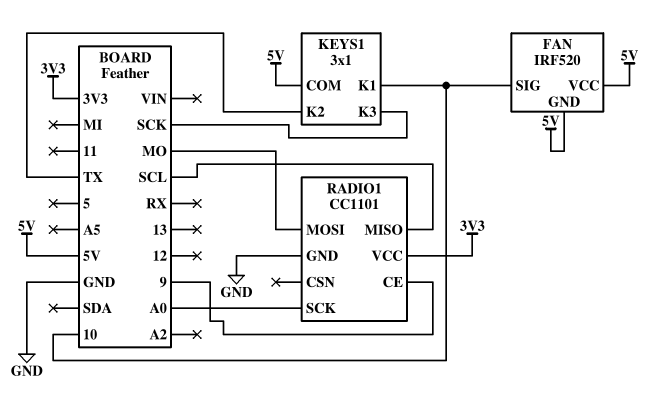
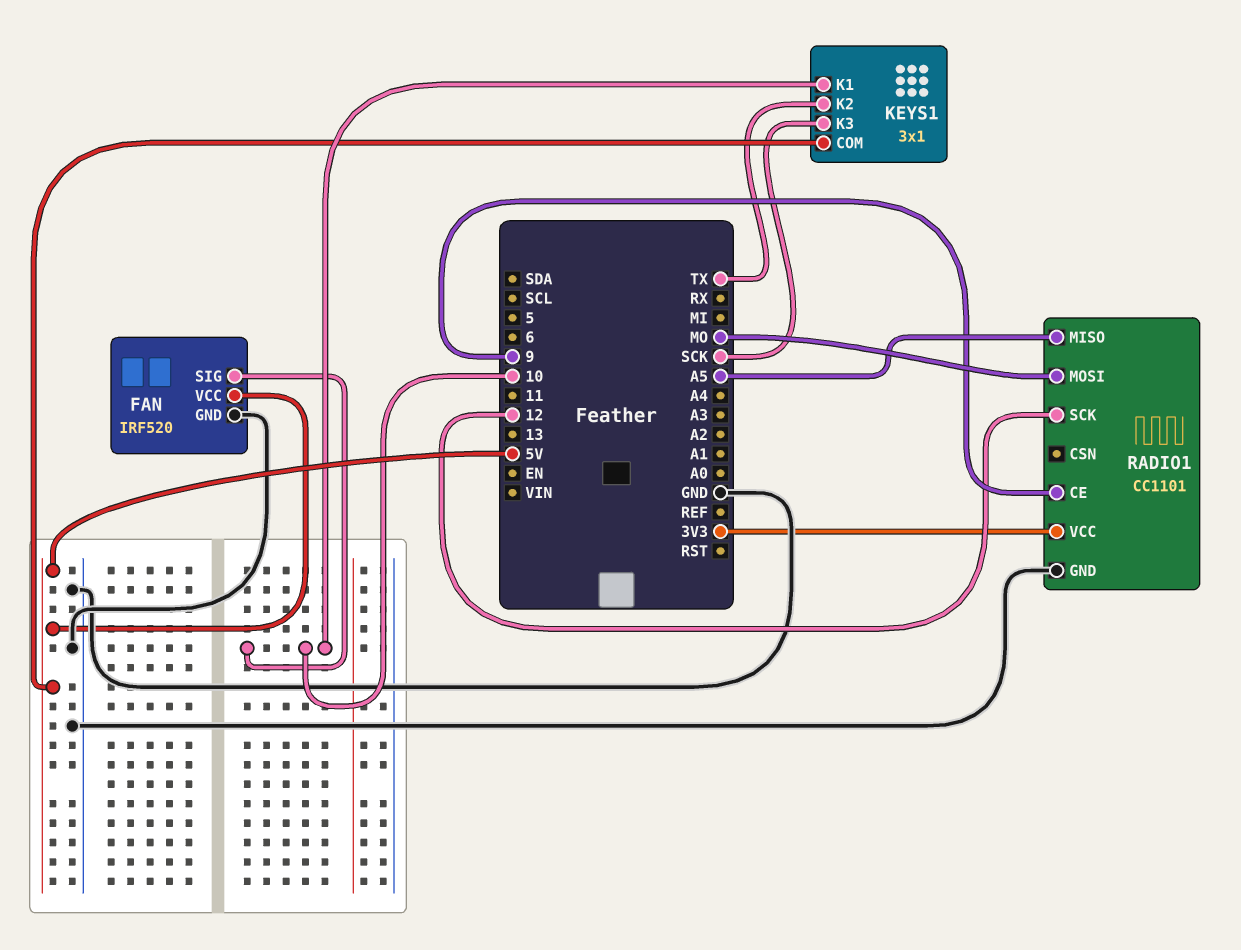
FAN pin GND: 5V -> GND
RADIO1 pin MISO: SCL -> A5
RADIO1 pin SCK: A0 -> 12

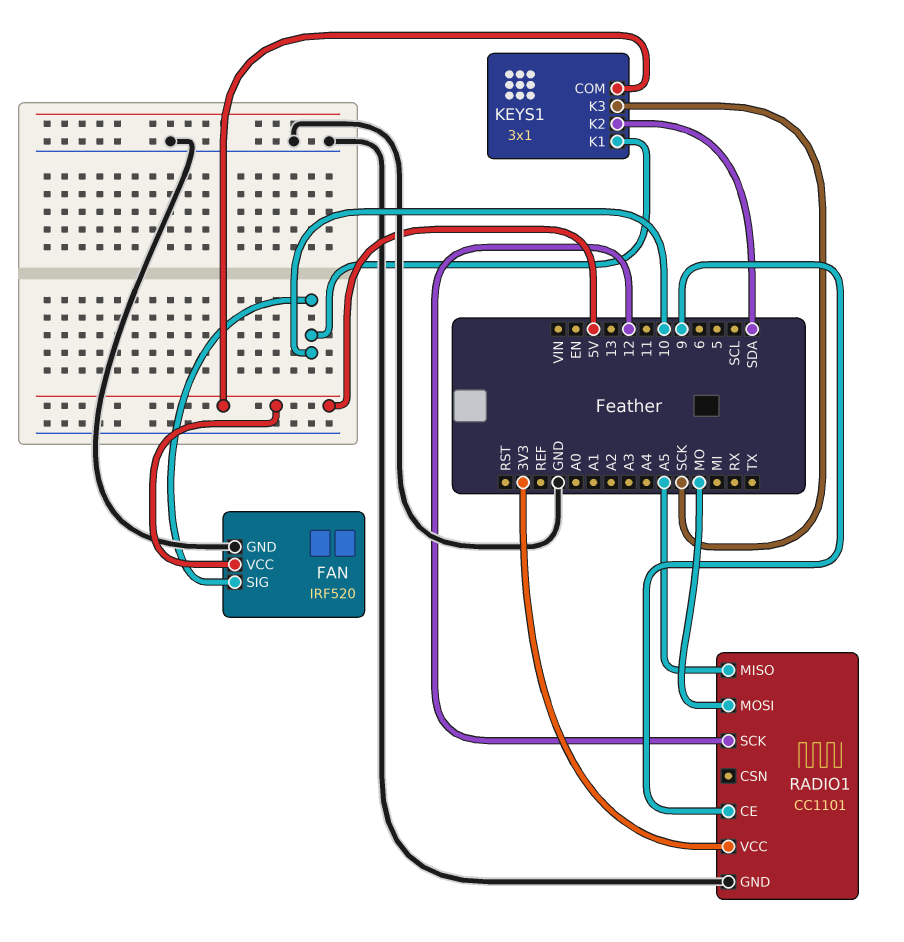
KEYS1 pin K2: TX -> SDA

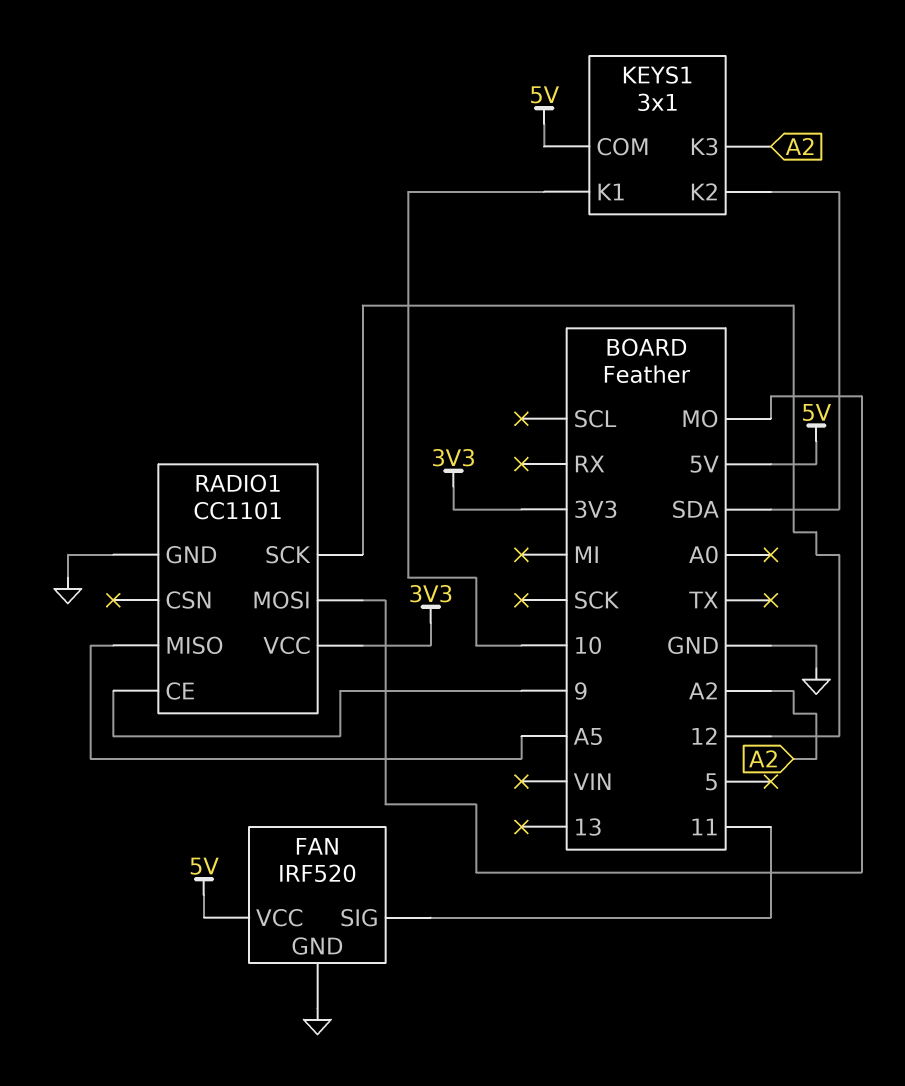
FAN pin SIG: 10 -> 11
KEYS1 pin K3: SCK -> A2

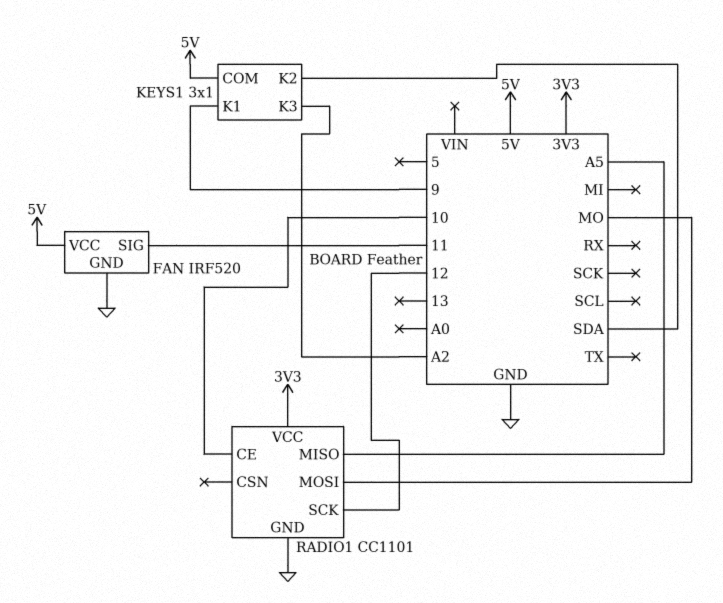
KEYS1 pin K1: 10 -> 9
RADIO1 pin CE: 9 -> 10

